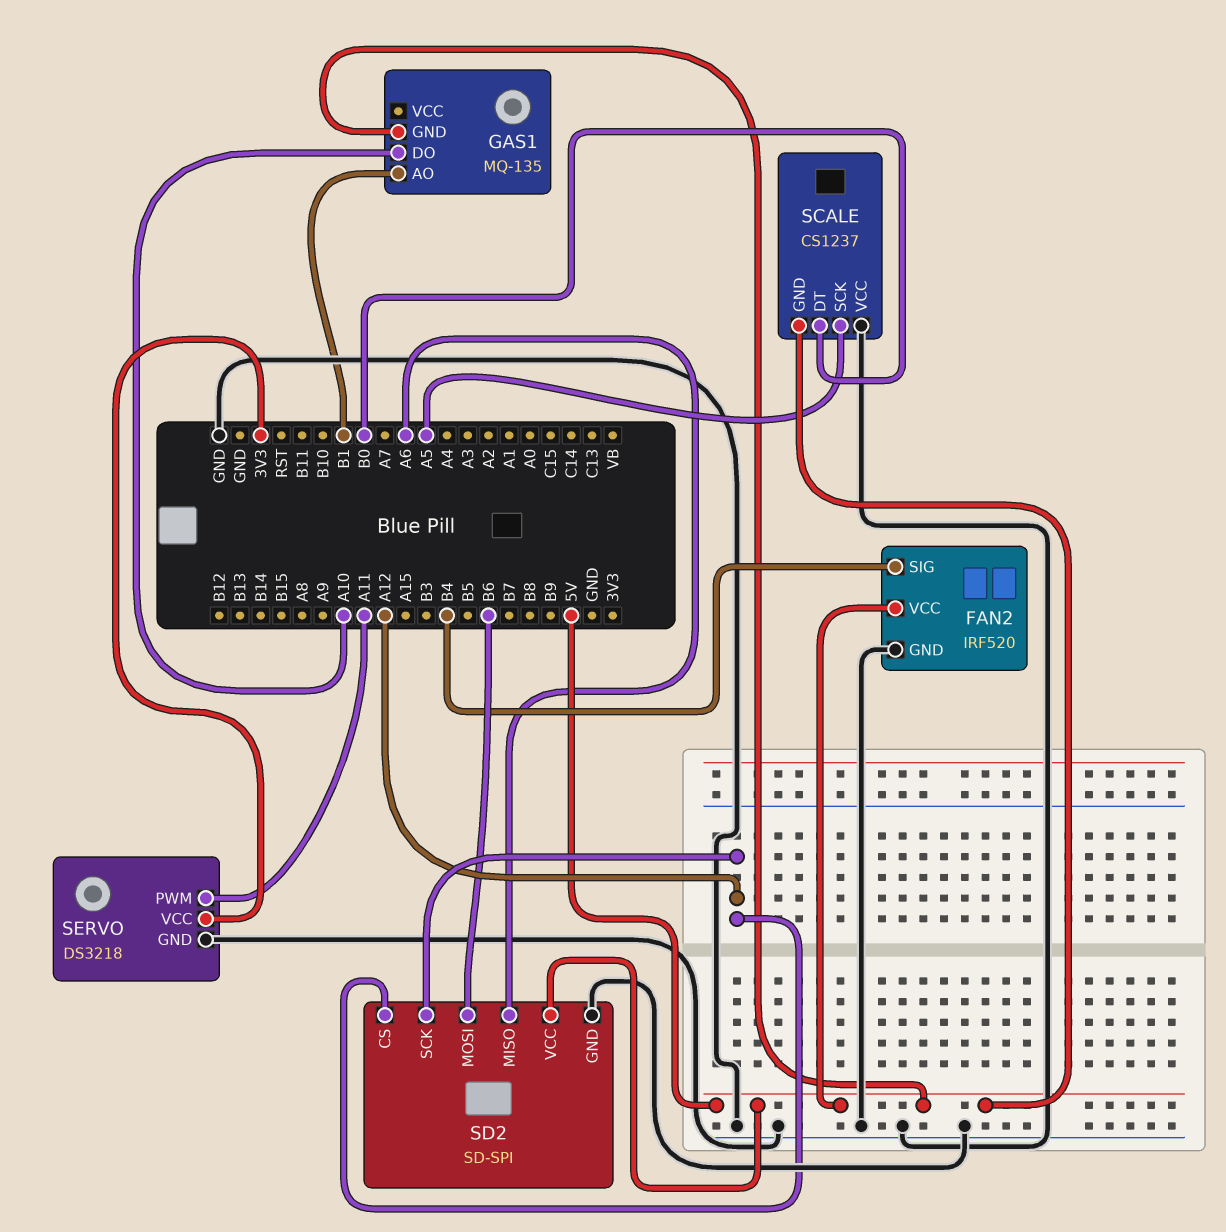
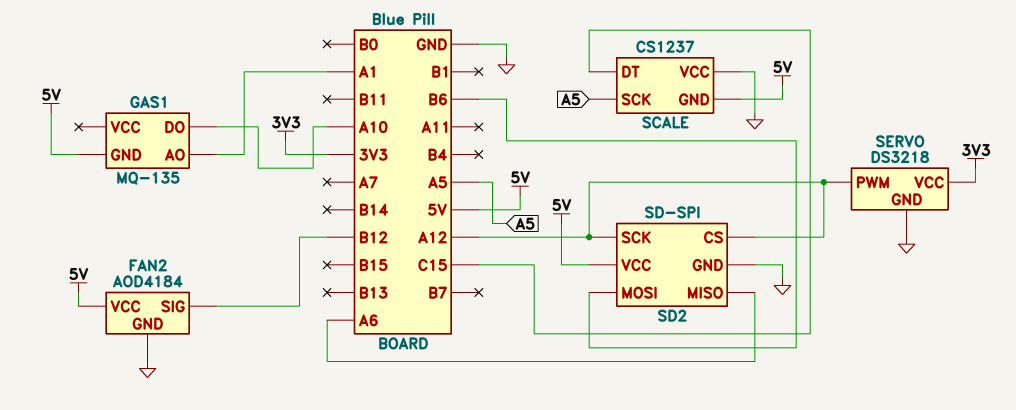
FAN2: IRF520 -> AOD4184
FAN2 pin SIG: B4 -> B12
GAS1 pin AO: B1 -> A1
SCALE pin DT: B0 -> C15
SERVO pin PWM: A11 -> A12

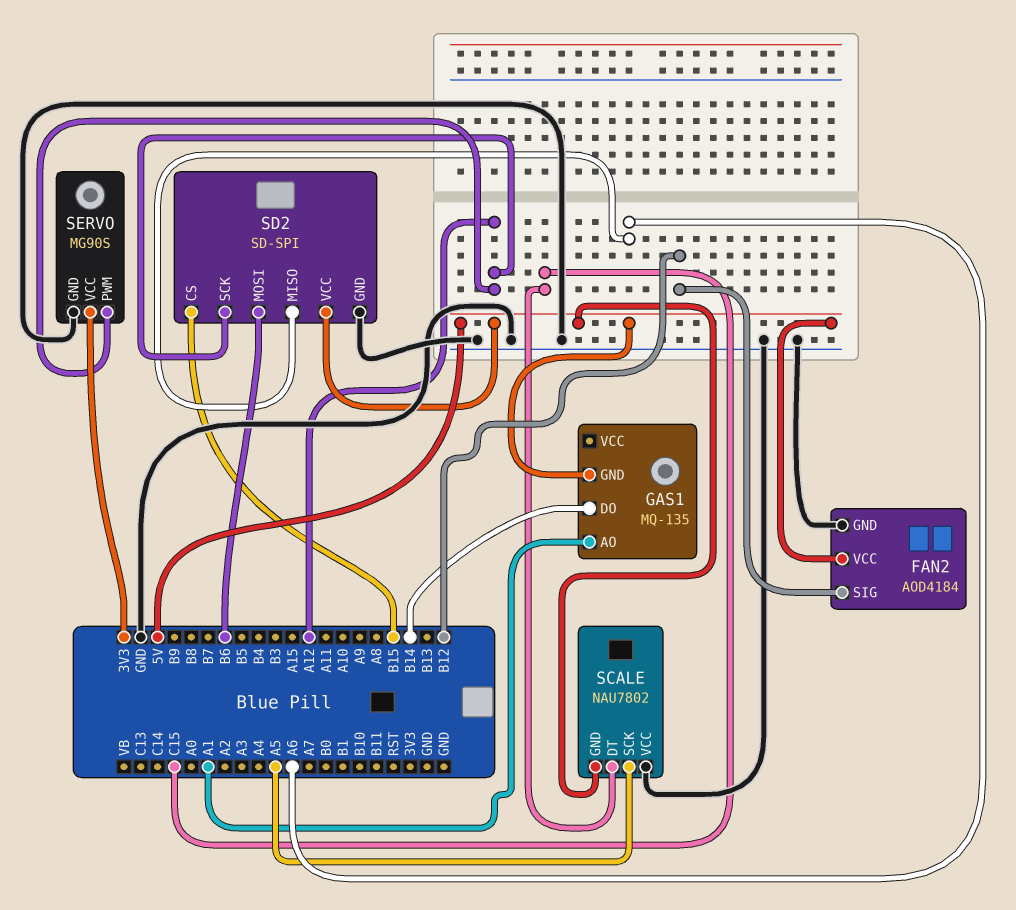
GAS1 pin DO: A10 -> B14
SCALE: CS1237 -> NAU7802
SD2 pin CS: A12 -> B15
SERVO: DS3218 -> MG90S

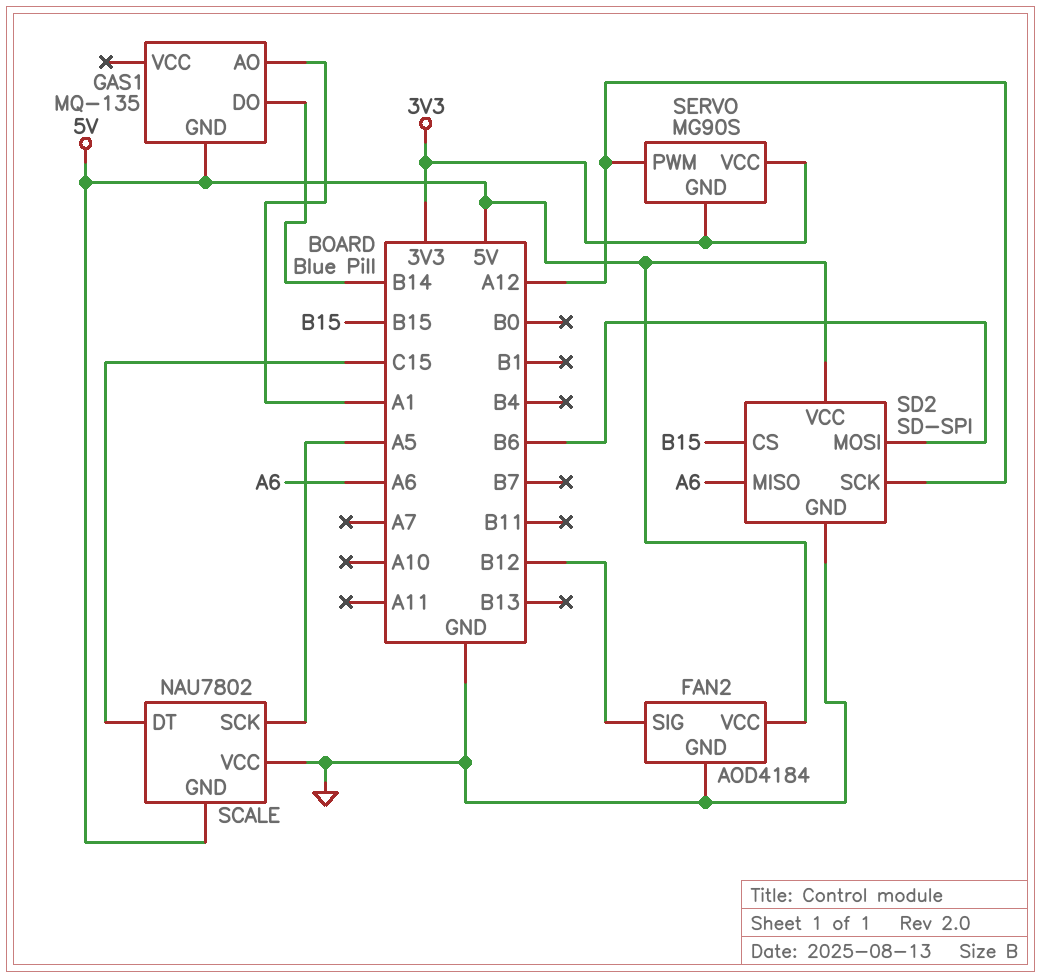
SERVO pin GND: GND -> 3V3

